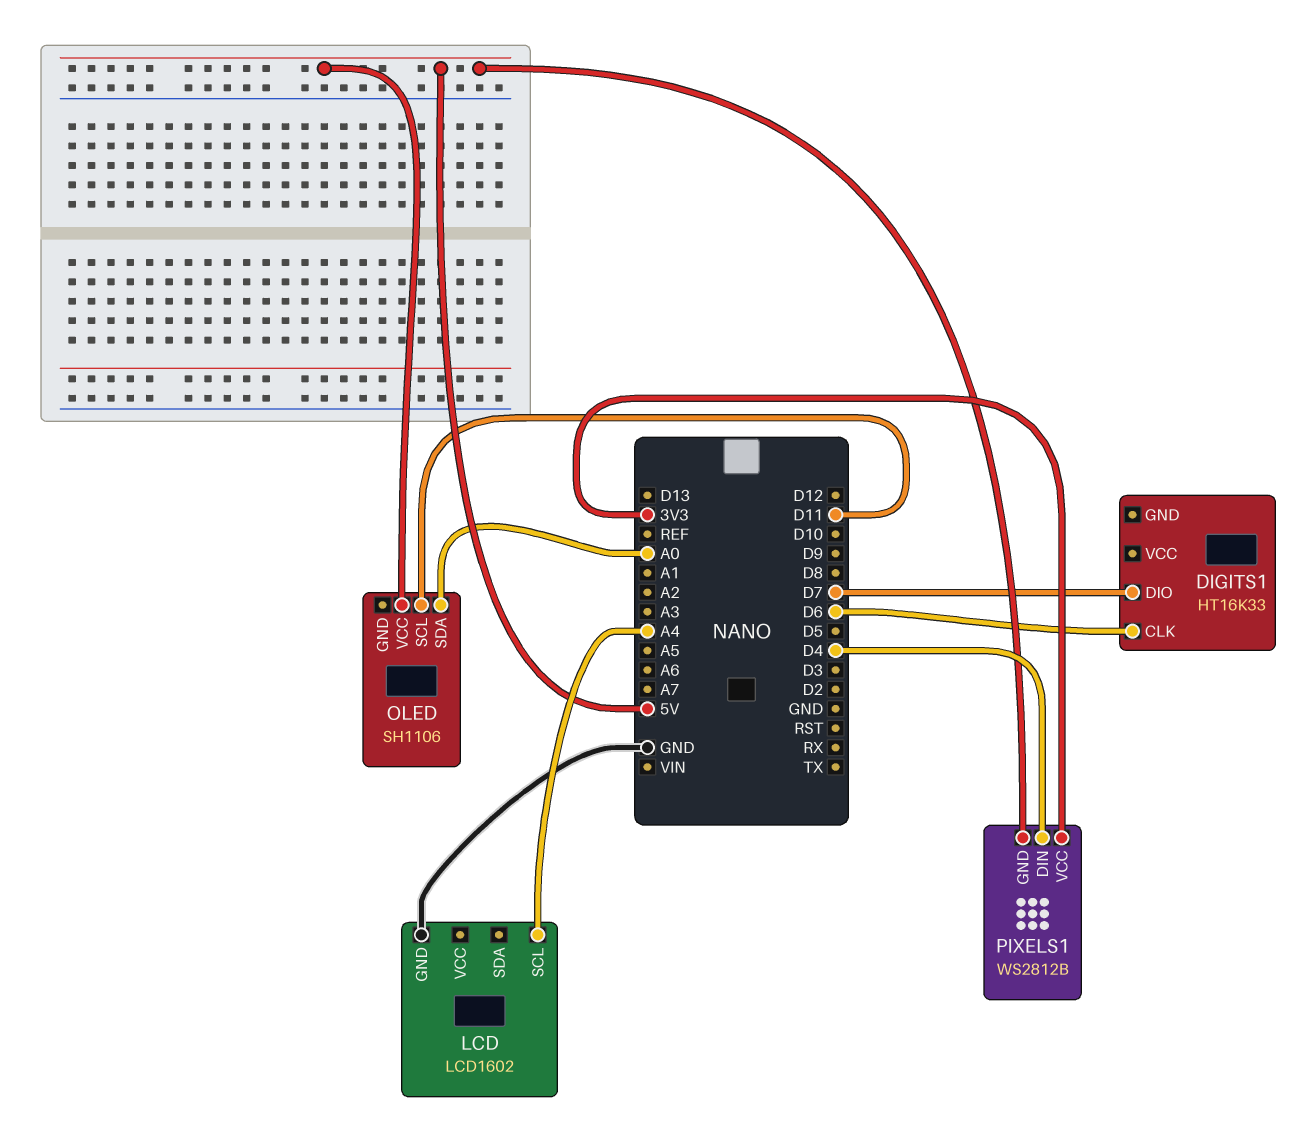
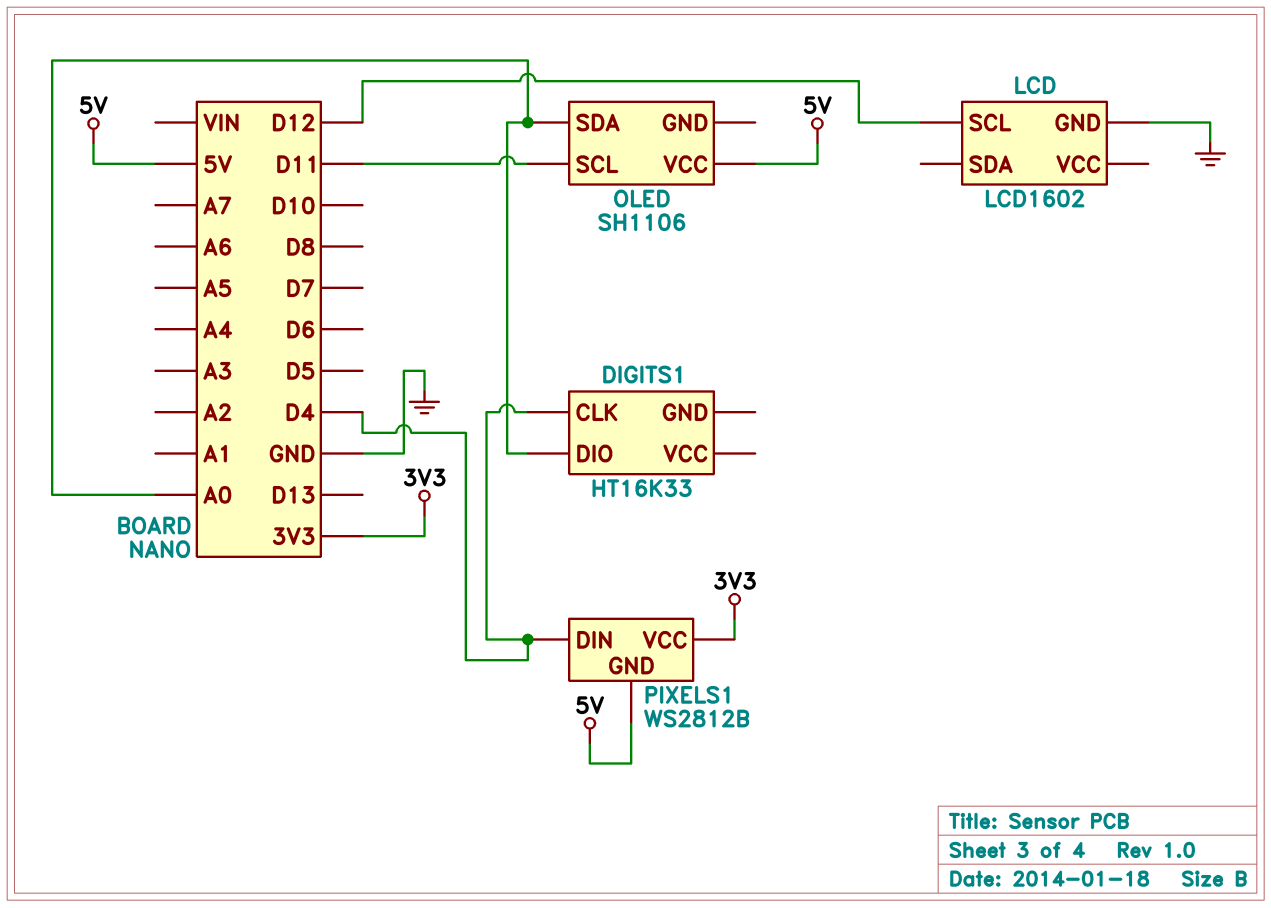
DIGITS1 pin CLK: D6 -> D4
DIGITS1 pin DIO: D7 -> A0
LCD pin SCL: A4 -> D12

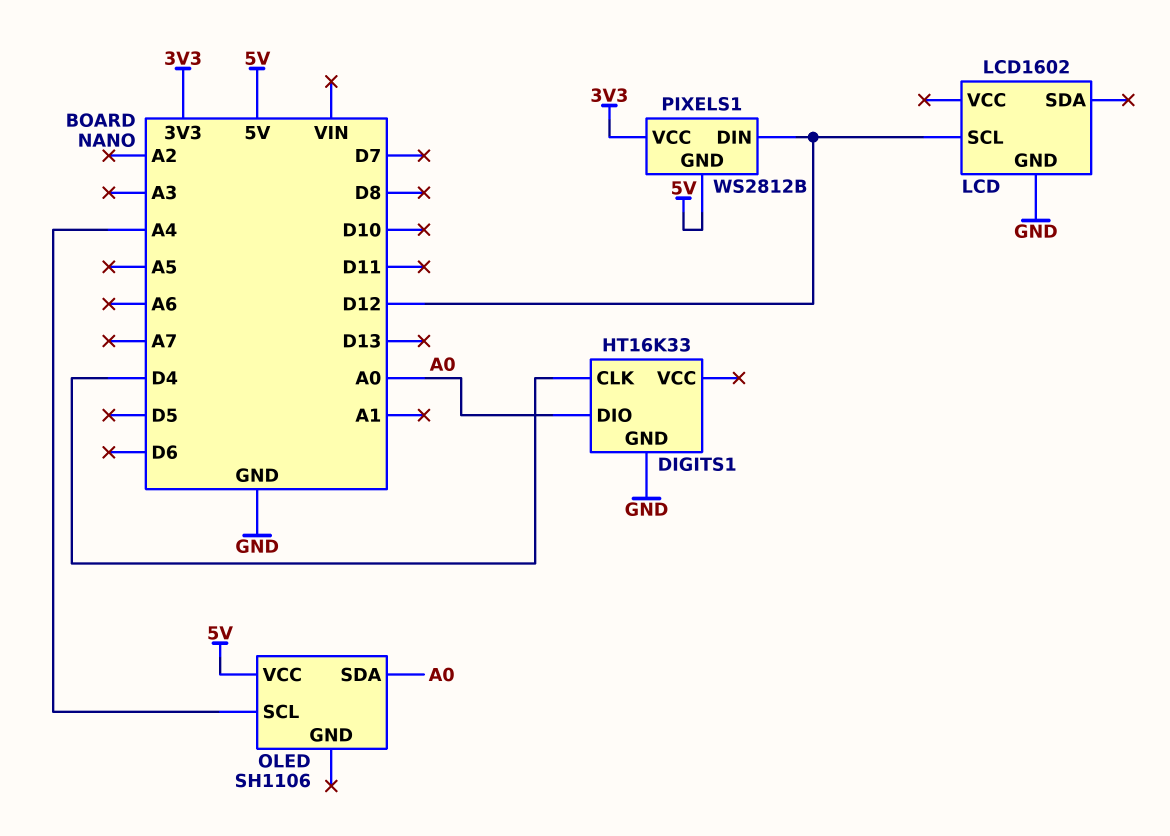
DIGITS1 pin GND: none -> GND
OLED pin SCL: D11 -> A4
PIXELS1 pin DIN: D4 -> D12

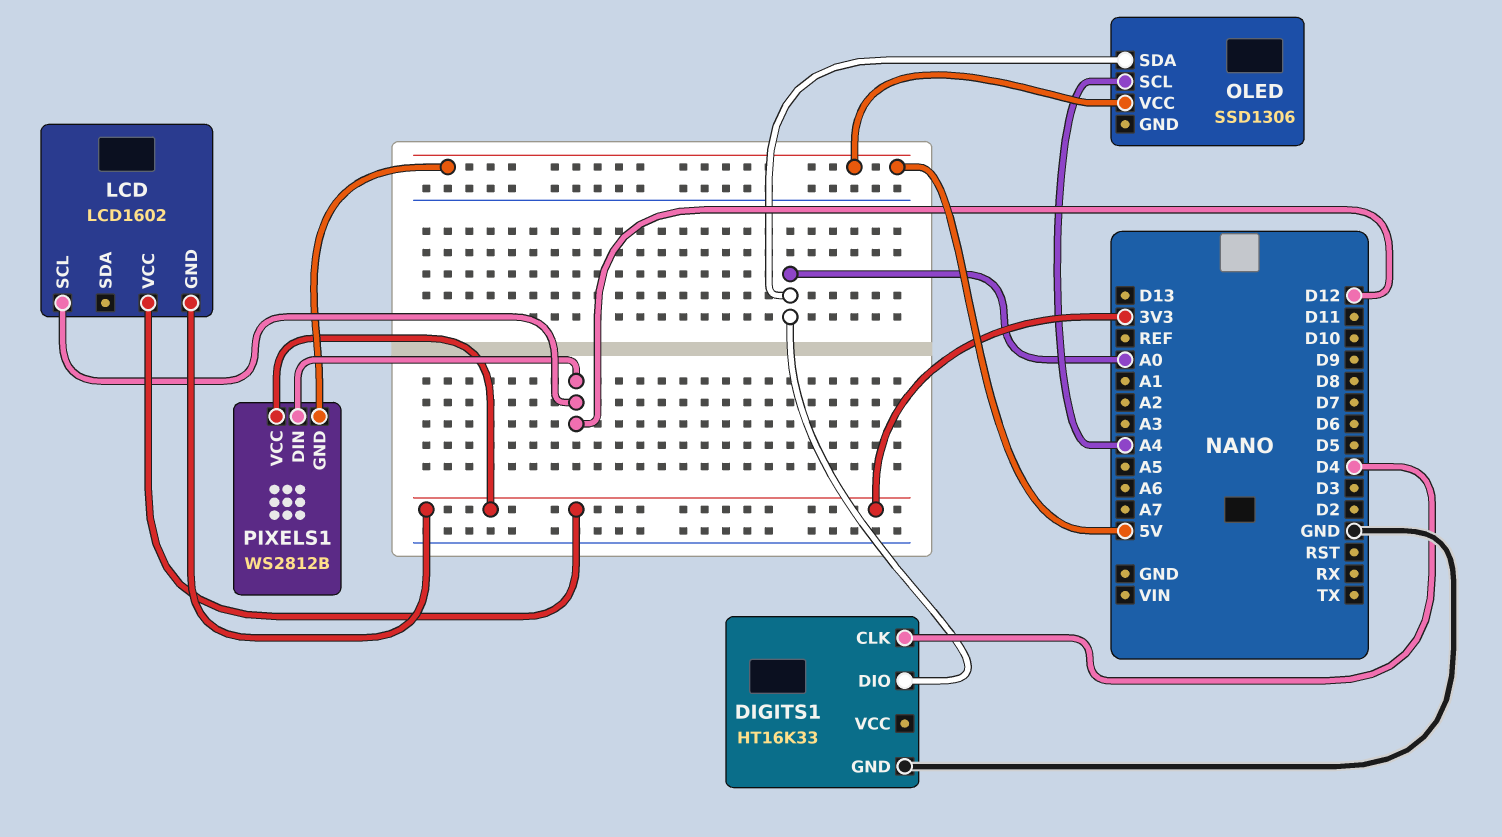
LCD pin GND: GND -> 3V3
LCD pin VCC: none -> 3V3
OLED: SH1106 -> SSD1306

